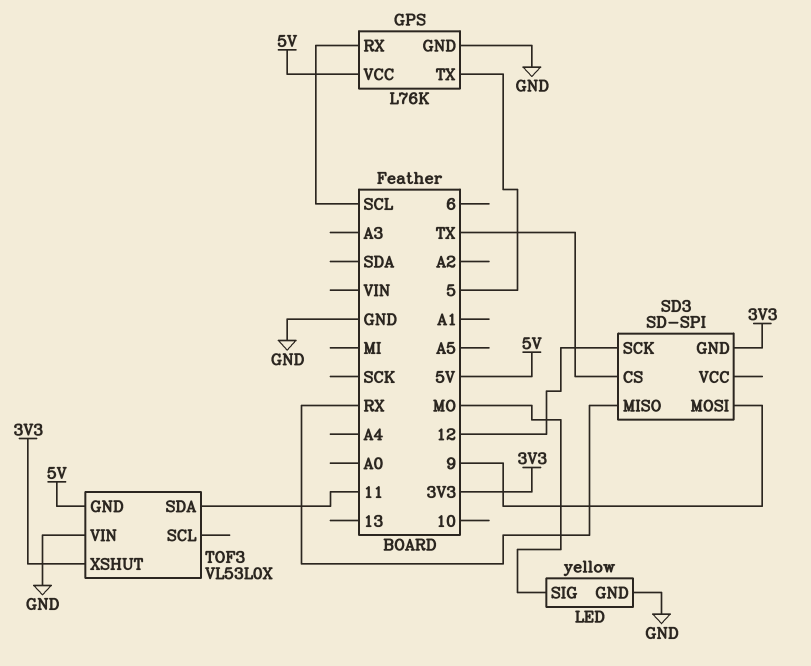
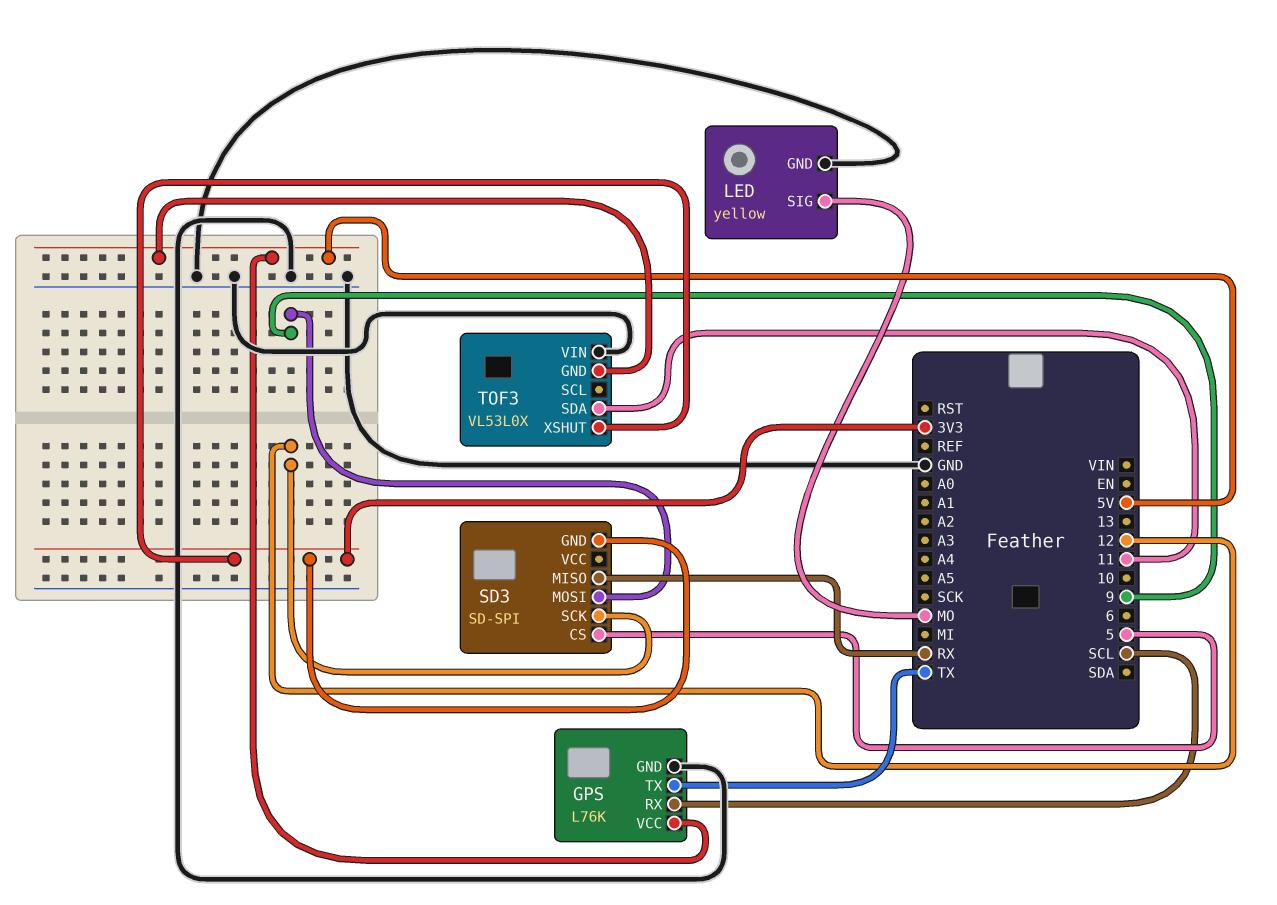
GPS pin TX: 5 -> TX
SD3 pin CS: TX -> 5

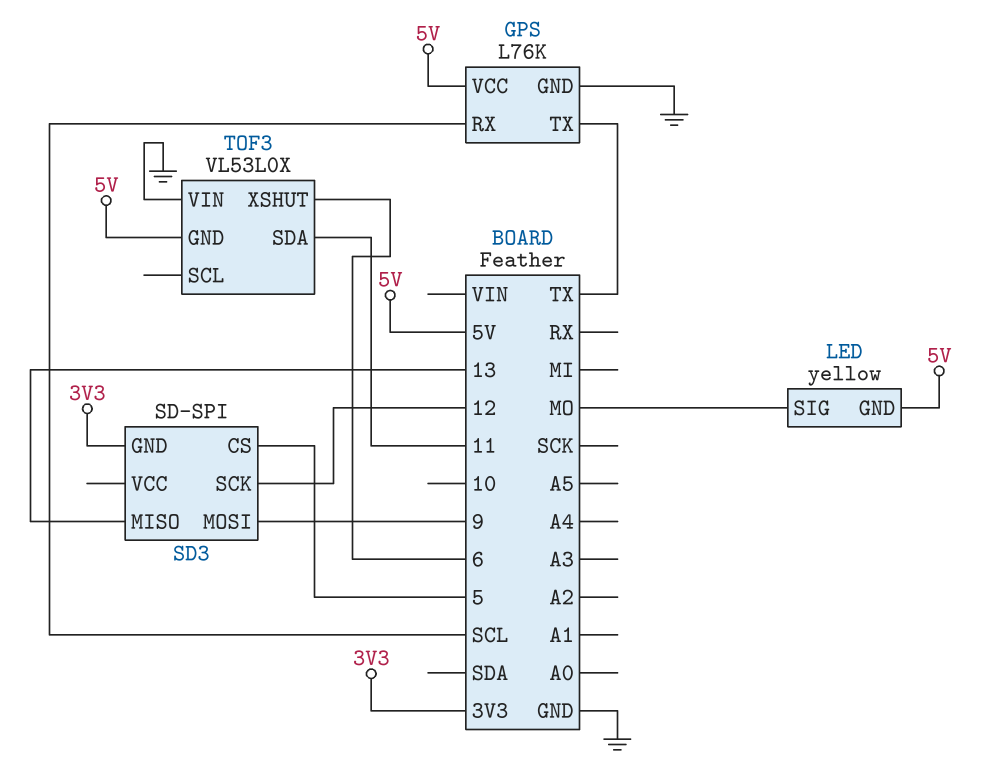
LED pin GND: GND -> 5V
SD3 pin MISO: RX -> 13
TOF3 pin XSHUT: 3V3 -> 6

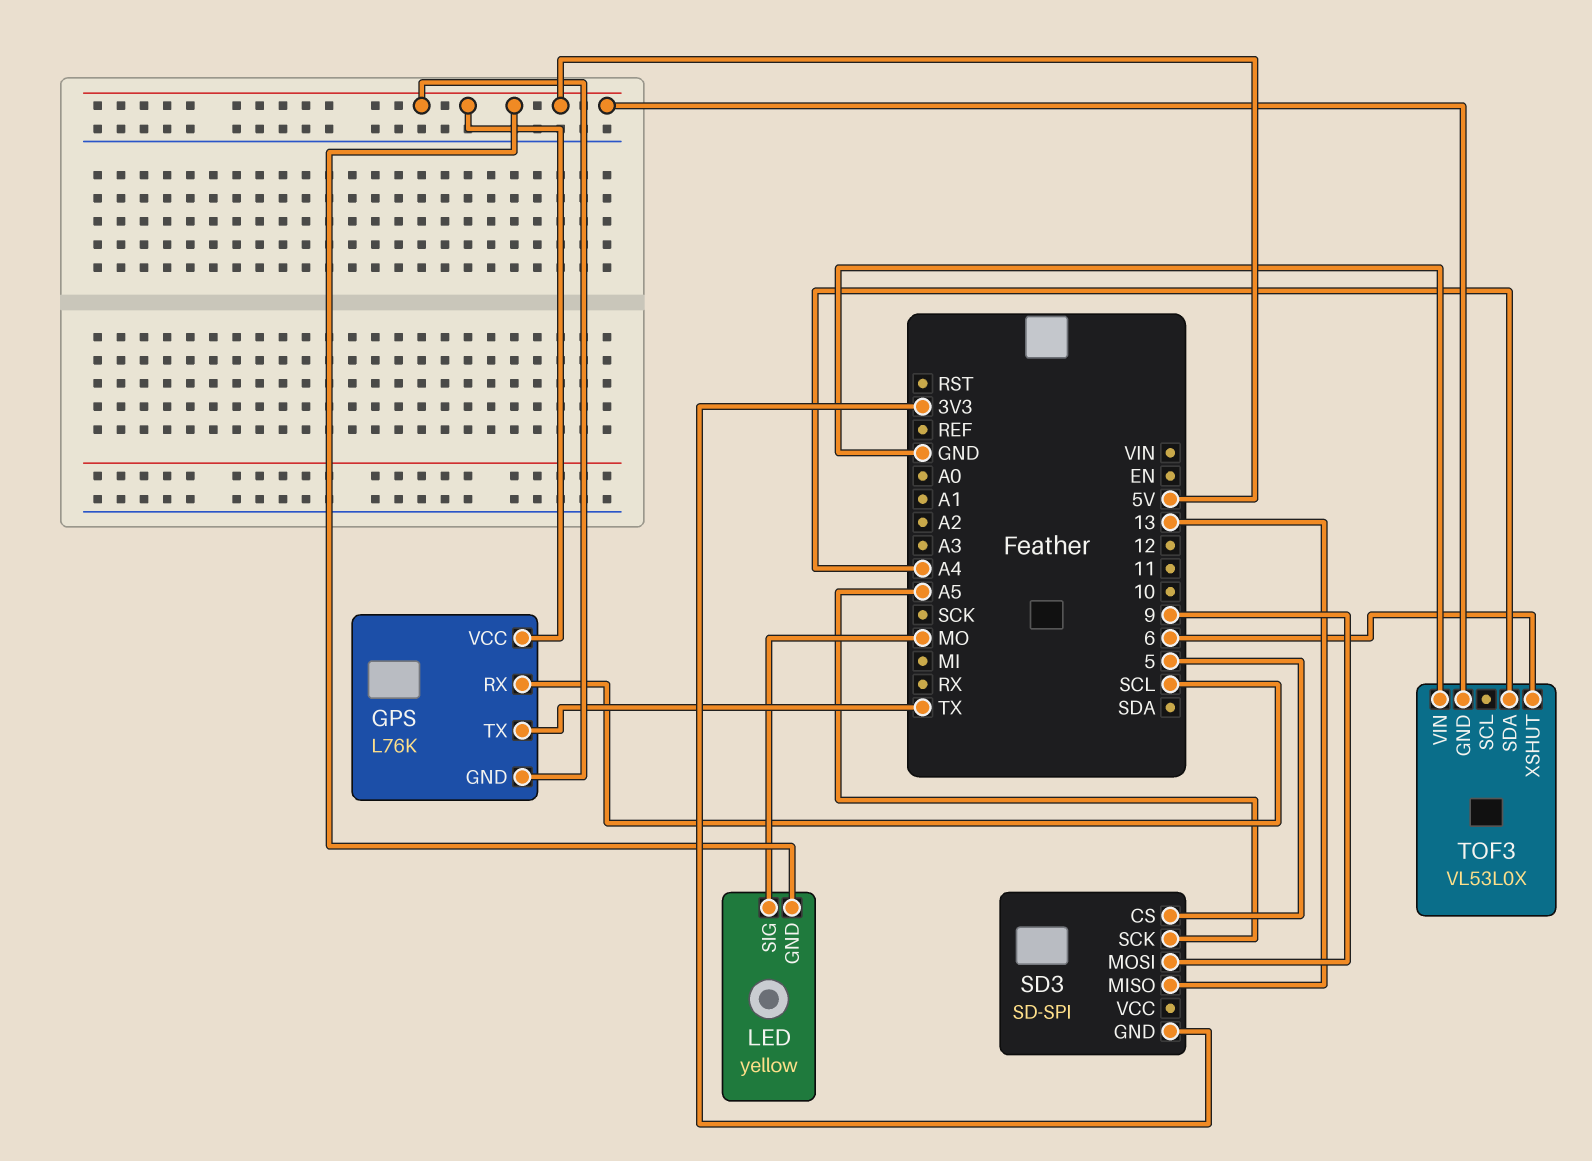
GPS pin GND: GND -> 5V
SD3 pin SCK: 12 -> A5
TOF3 pin SDA: 11 -> A4

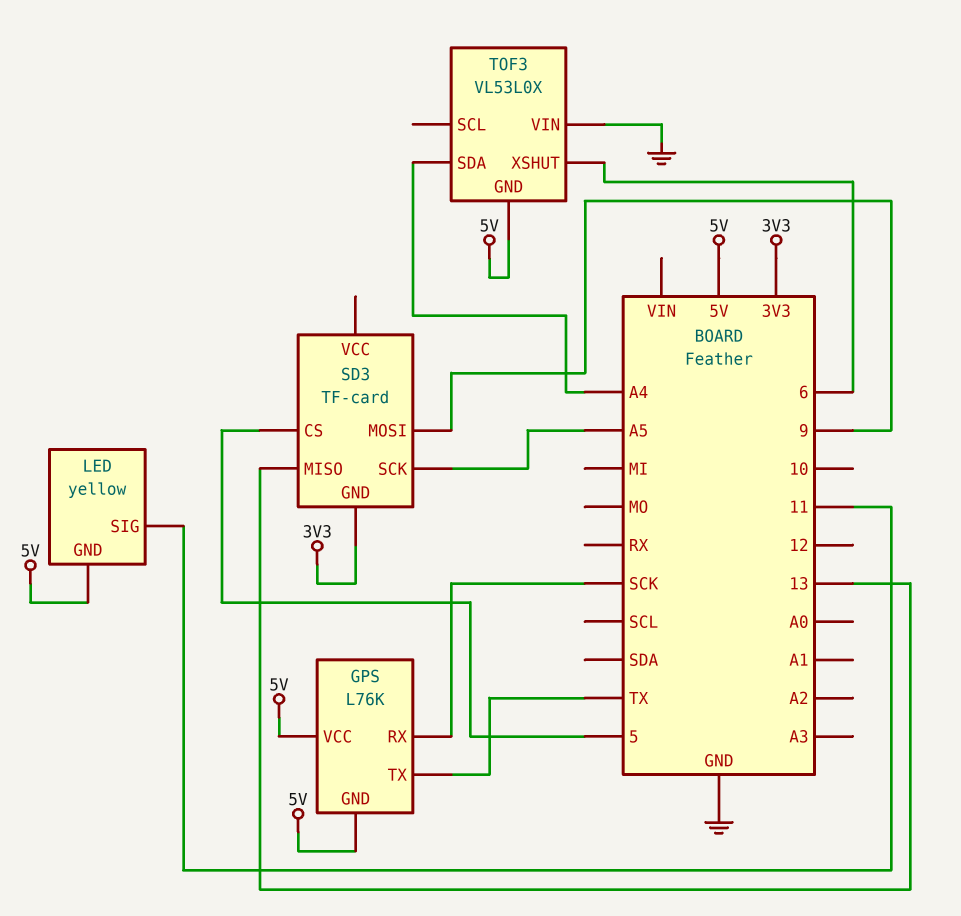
GPS pin RX: SCL -> SCK
LED pin SIG: MO -> 11
SD3: SD-SPI -> TF-card

